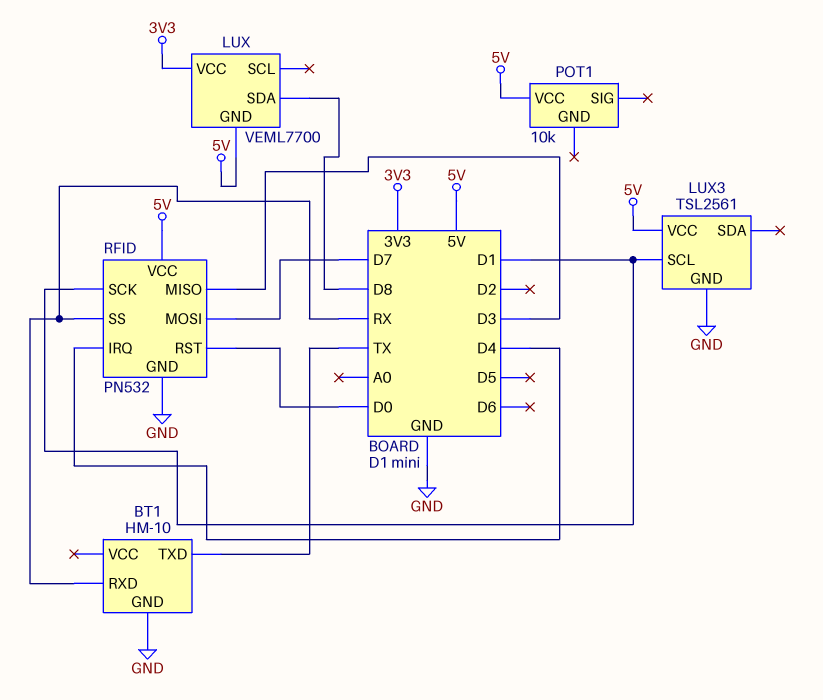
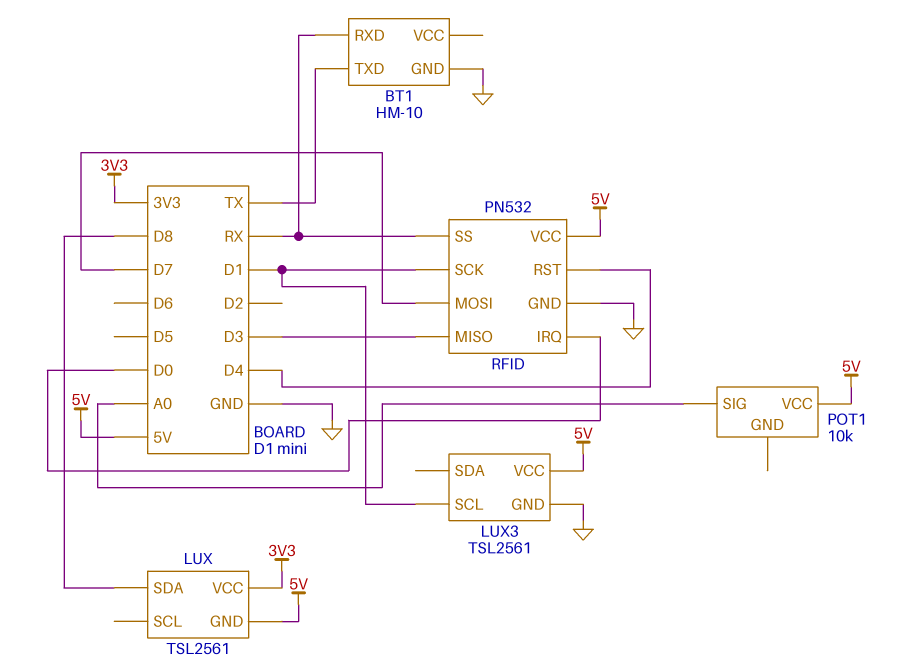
LUX: VEML7700 -> TSL2561
POT1 pin SIG: none -> A0
RFID pin IRQ: D4 -> D0
RFID pin RST: D0 -> D4

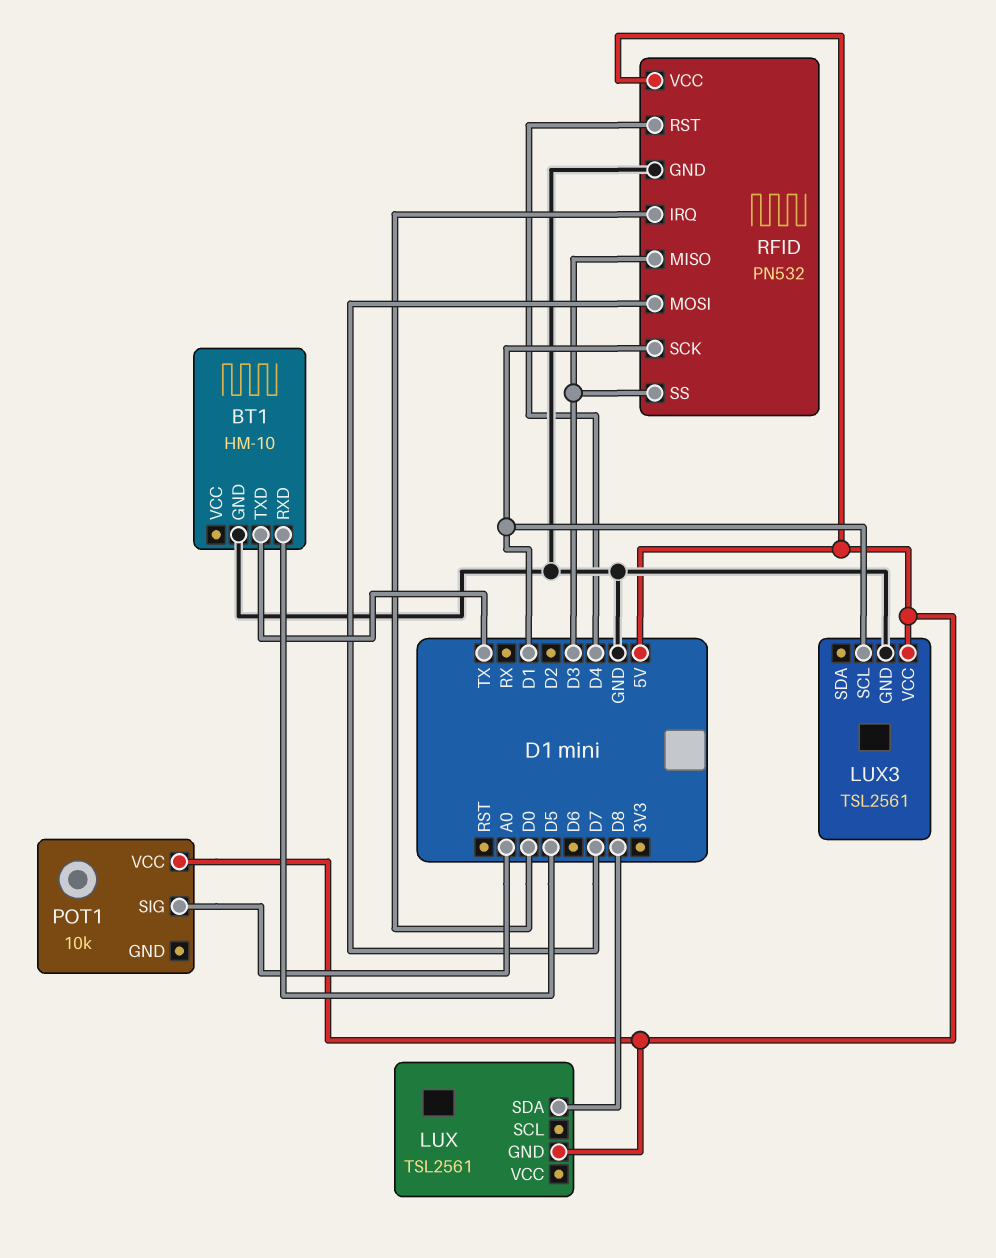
BT1 pin RXD: RX -> D5
LUX pin VCC: 3V3 -> none
RFID pin SS: RX -> D3

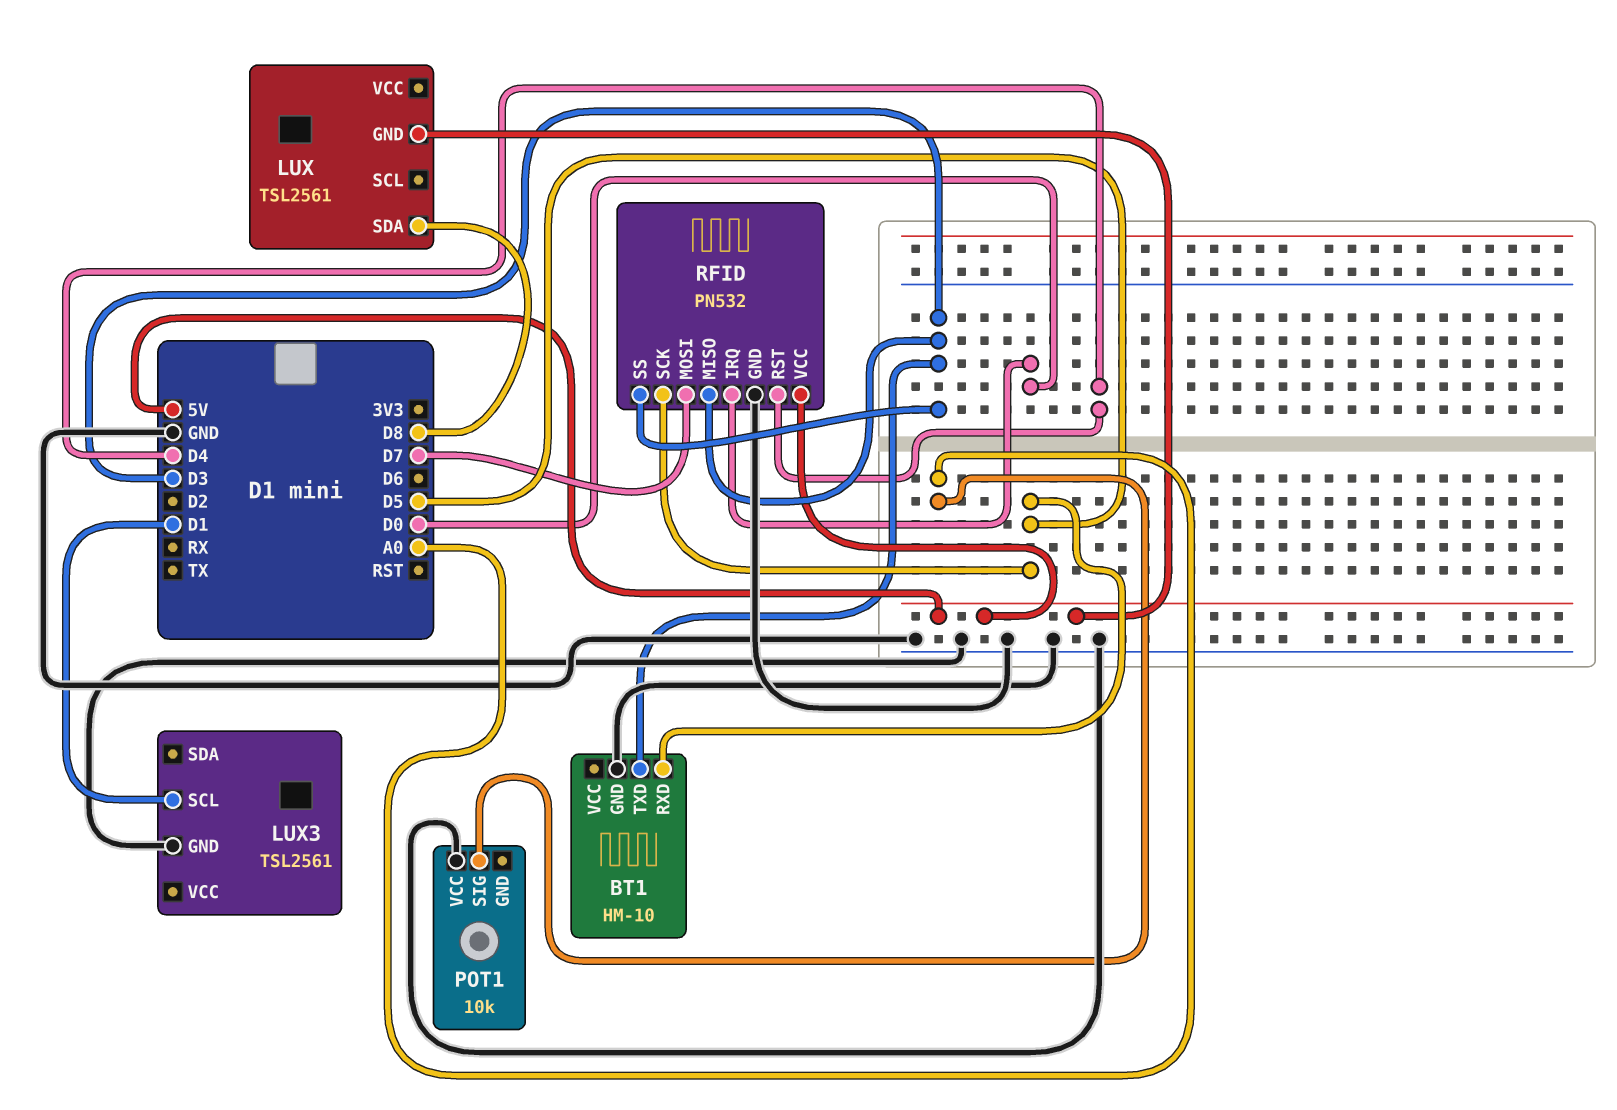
BT1 pin TXD: TX -> D3
LUX3 pin VCC: 5V -> none
POT1 pin VCC: 5V -> GND
RFID pin SCK: D1 -> D5

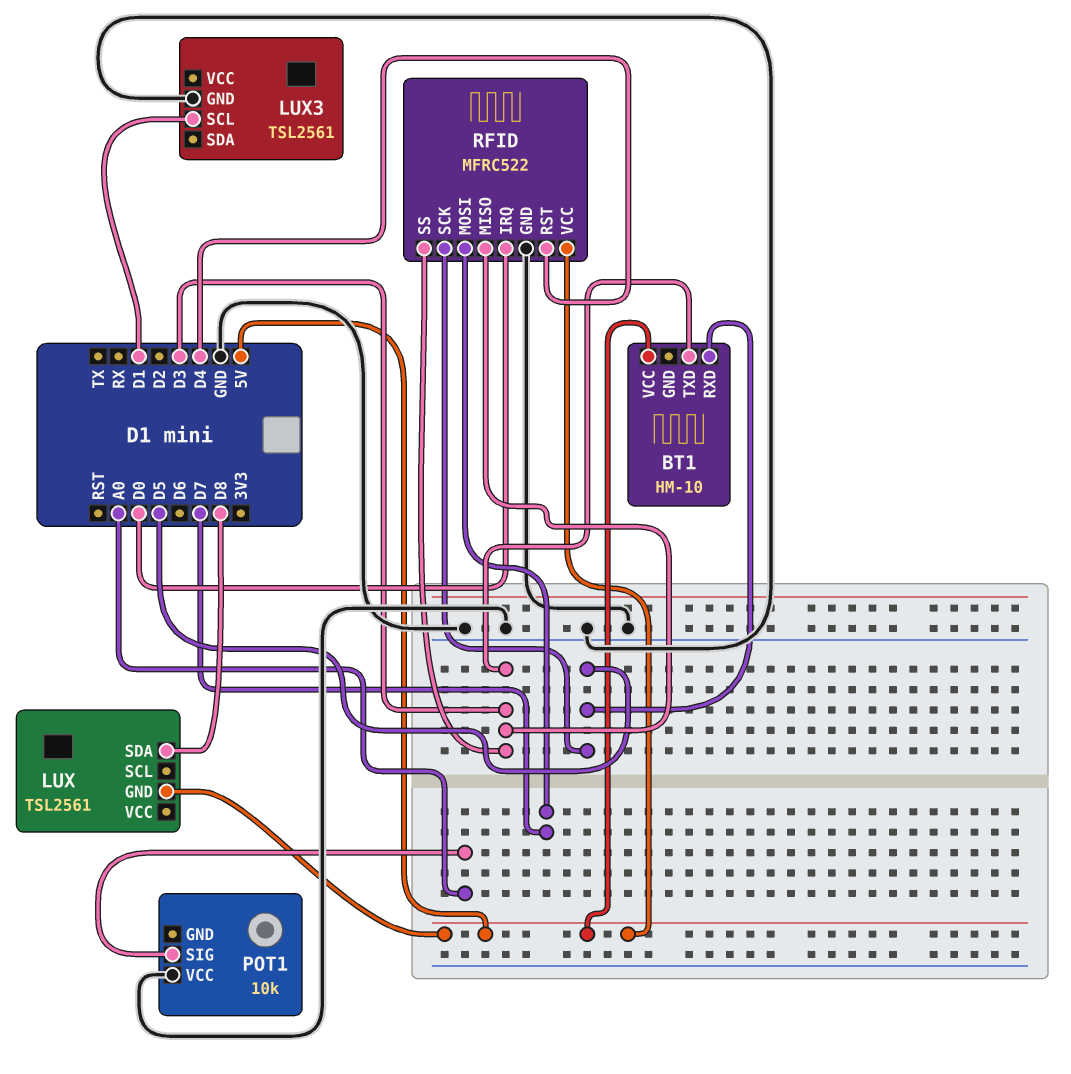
BT1 pin GND: GND -> none
BT1 pin VCC: none -> 5V
RFID: PN532 -> MFRC522

